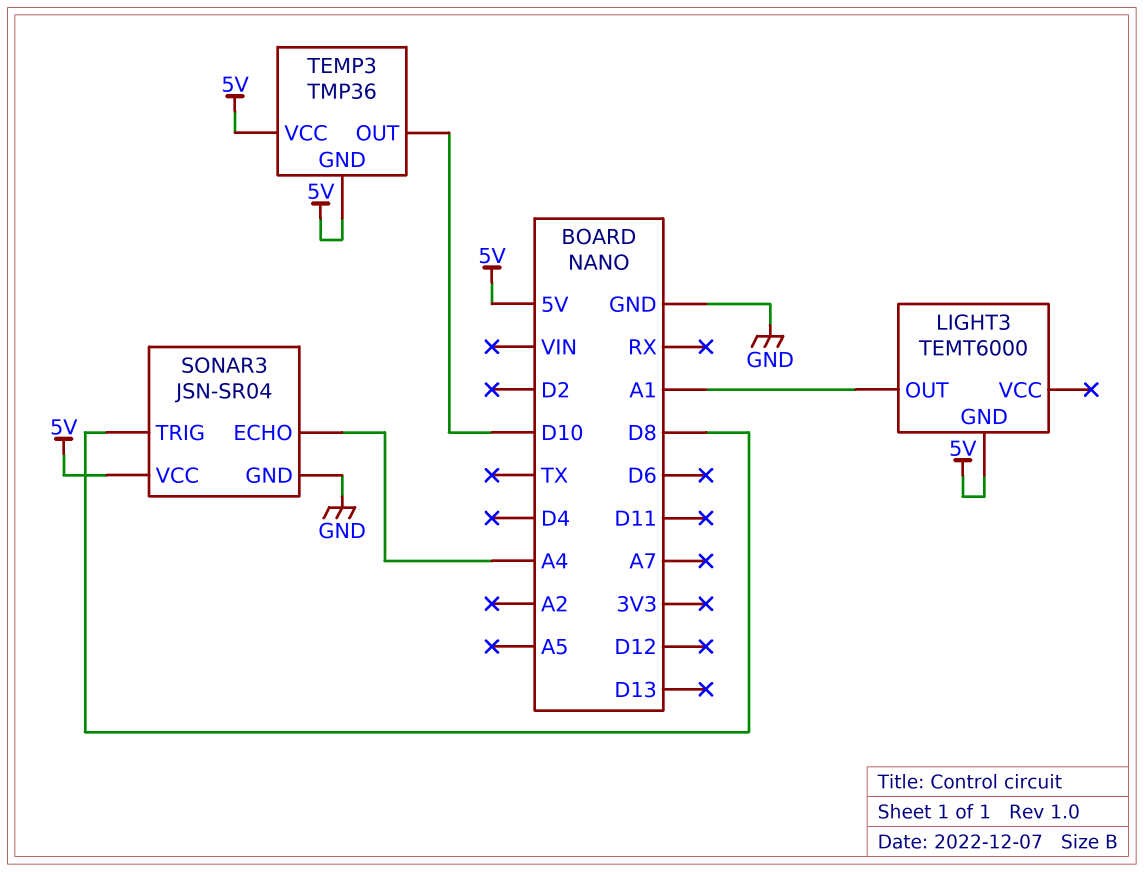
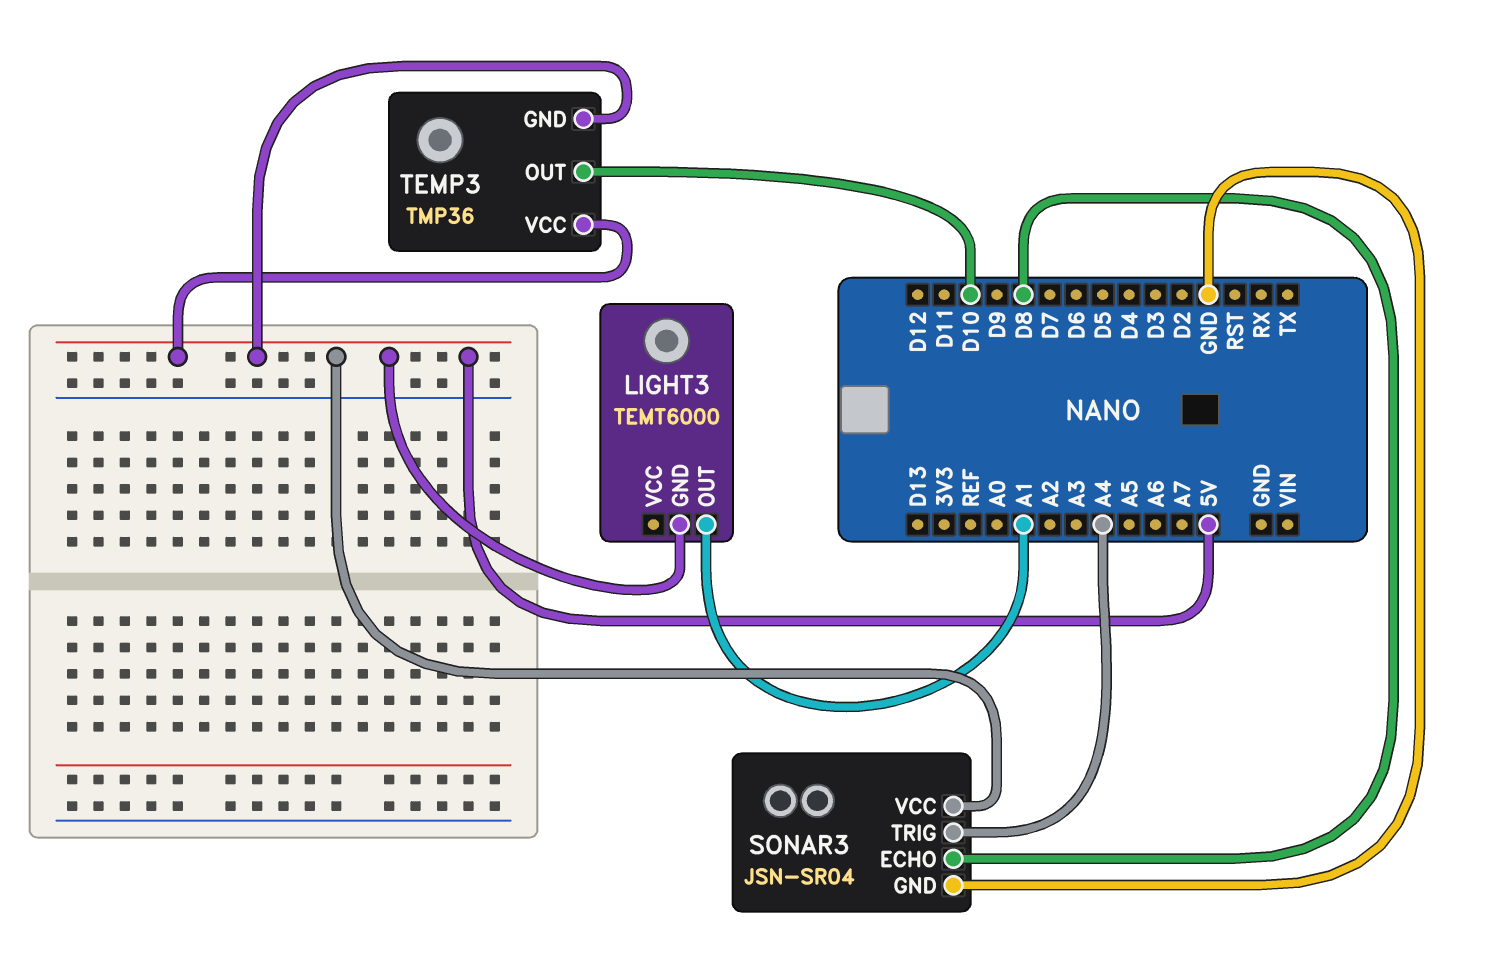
SONAR3 pin ECHO: A4 -> D8
SONAR3 pin TRIG: D8 -> A4

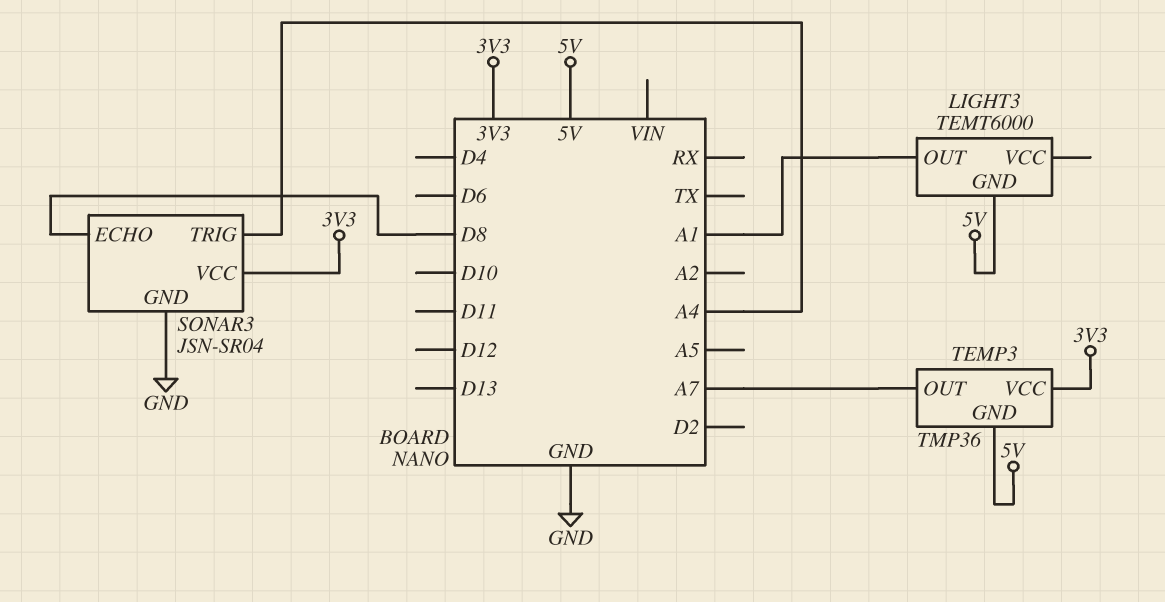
SONAR3 pin VCC: 5V -> 3V3
TEMP3 pin OUT: D10 -> A7
TEMP3 pin VCC: 5V -> 3V3

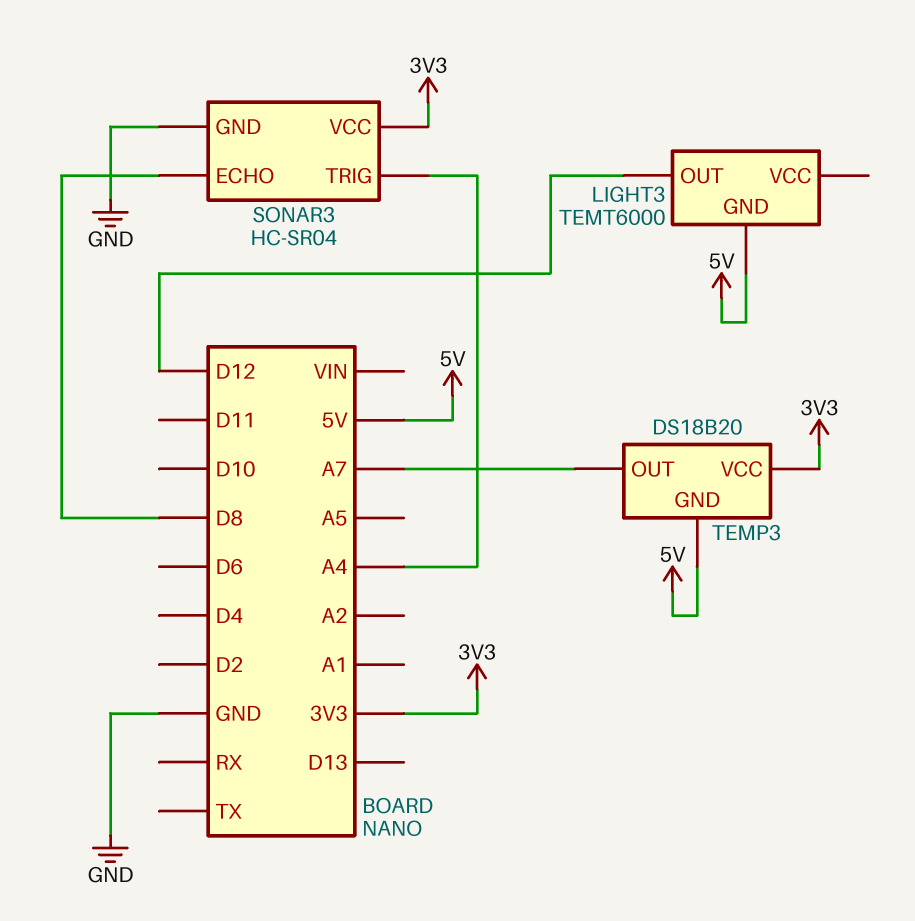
LIGHT3 pin OUT: A1 -> D12
SONAR3: JSN-SR04 -> HC-SR04
TEMP3: TMP36 -> DS18B20

